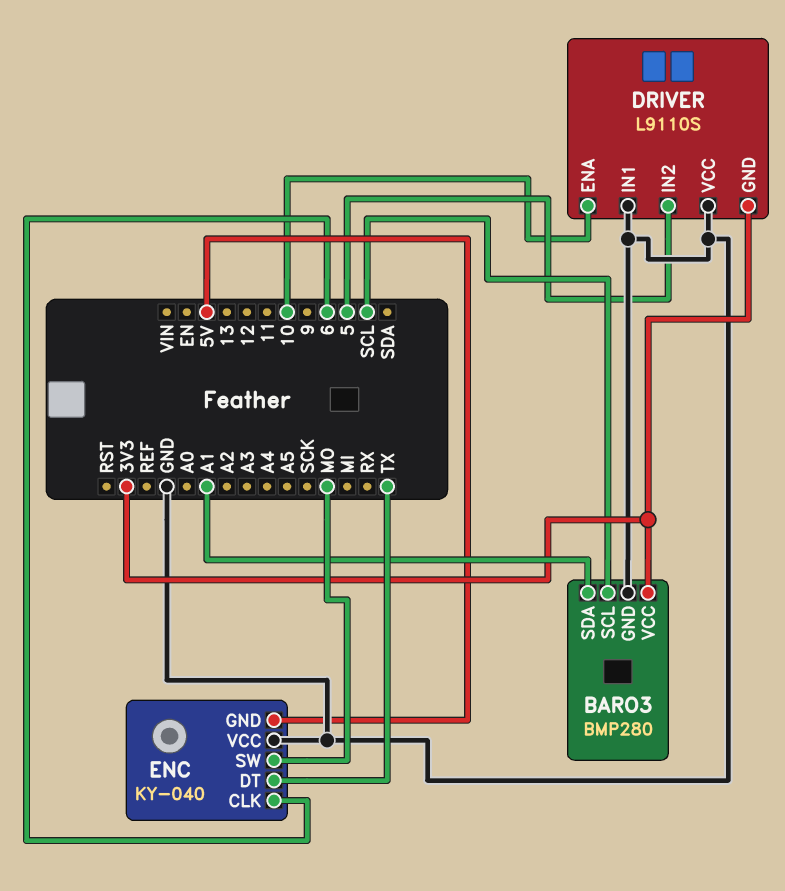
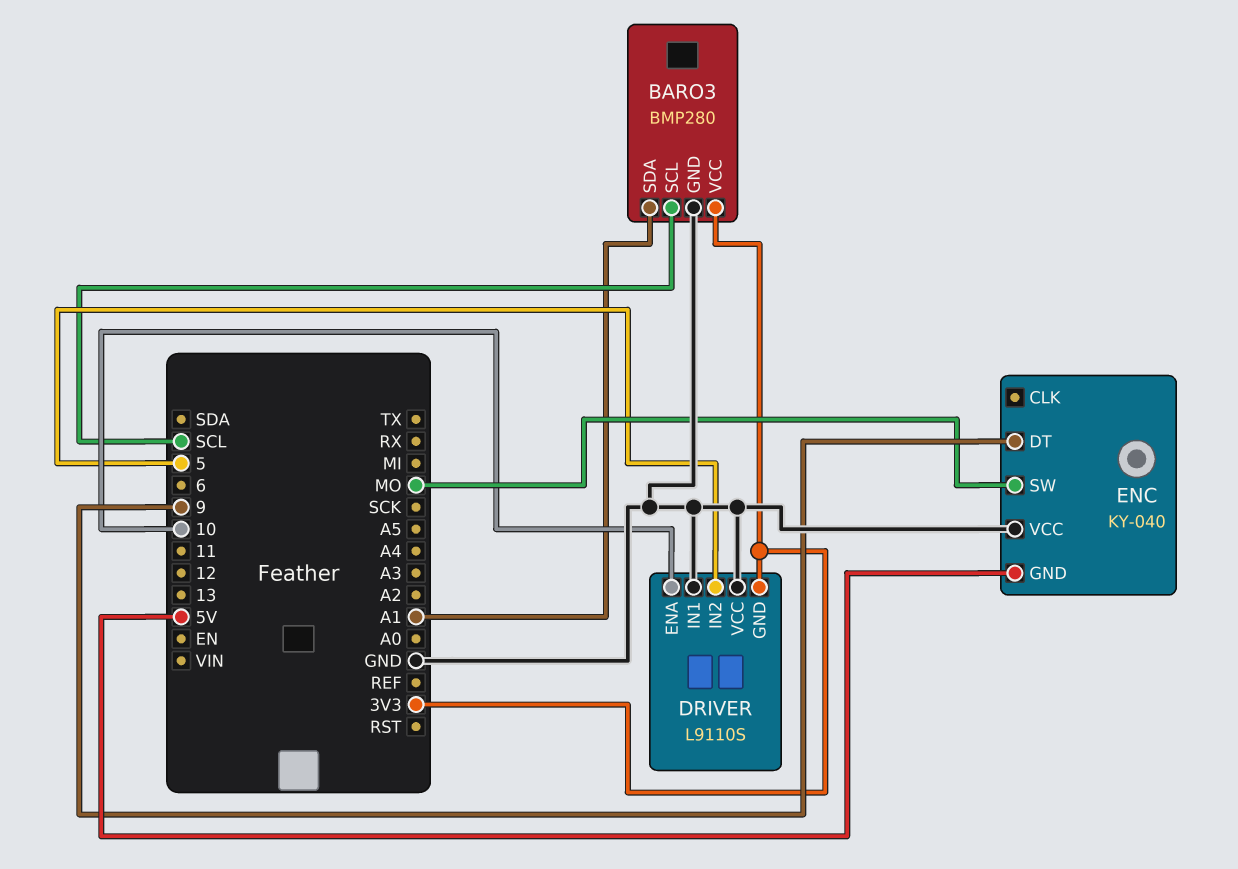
ENC pin CLK: 6 -> none
ENC pin DT: TX -> 9

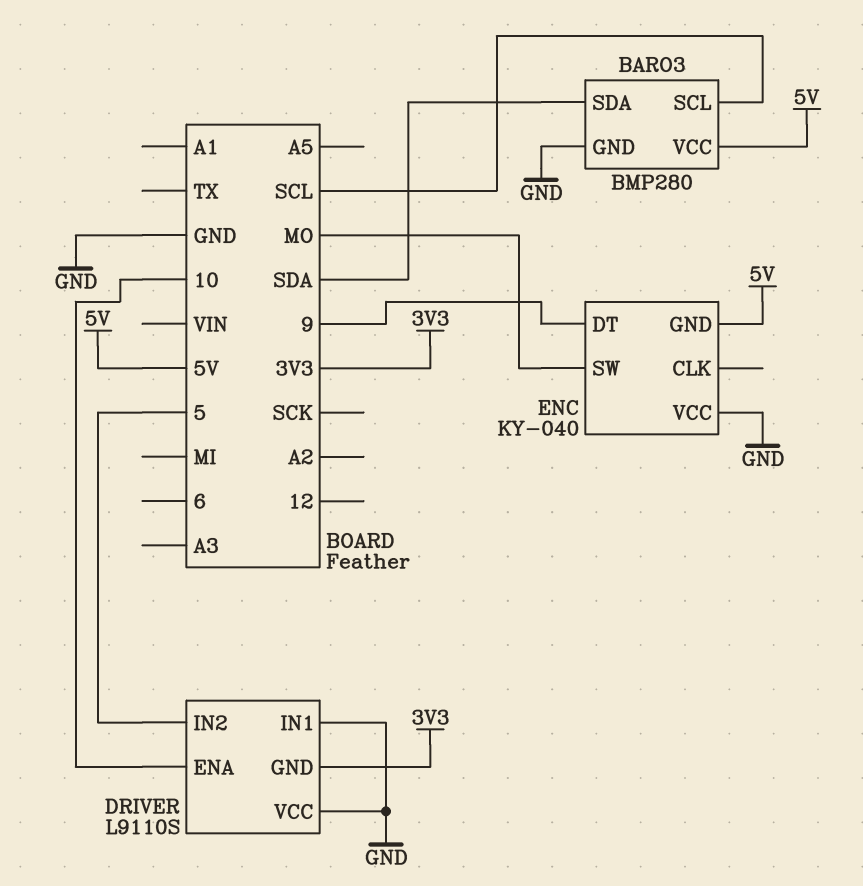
BARO3 pin SDA: A1 -> SDA
BARO3 pin VCC: 3V3 -> 5V

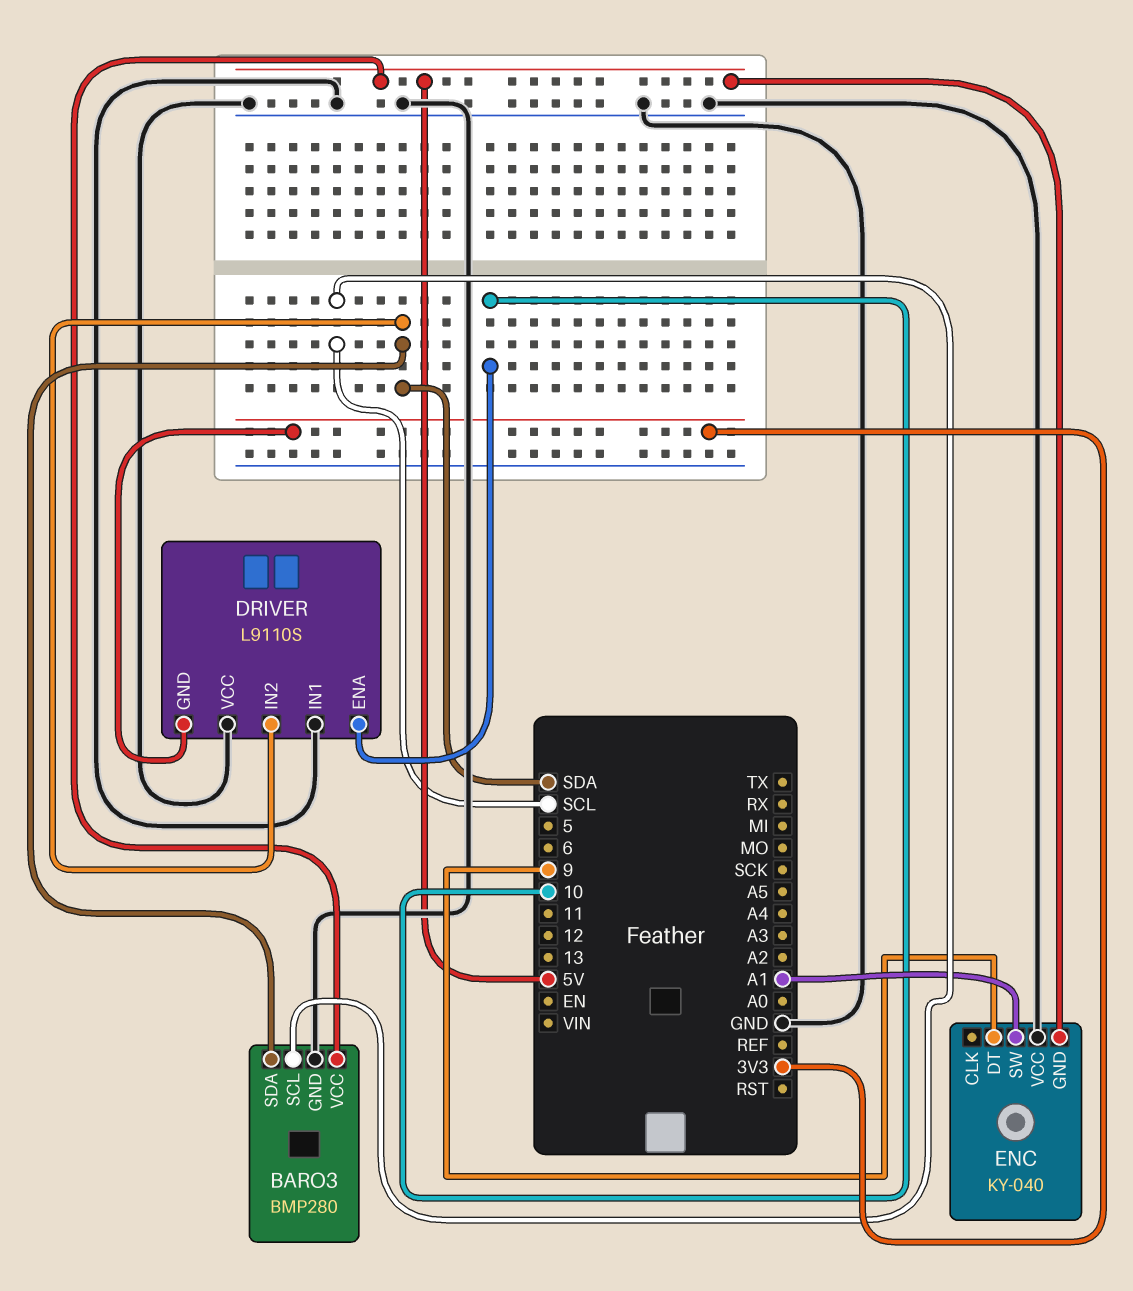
DRIVER pin IN2: 5 -> SDA
ENC pin SW: MO -> A1

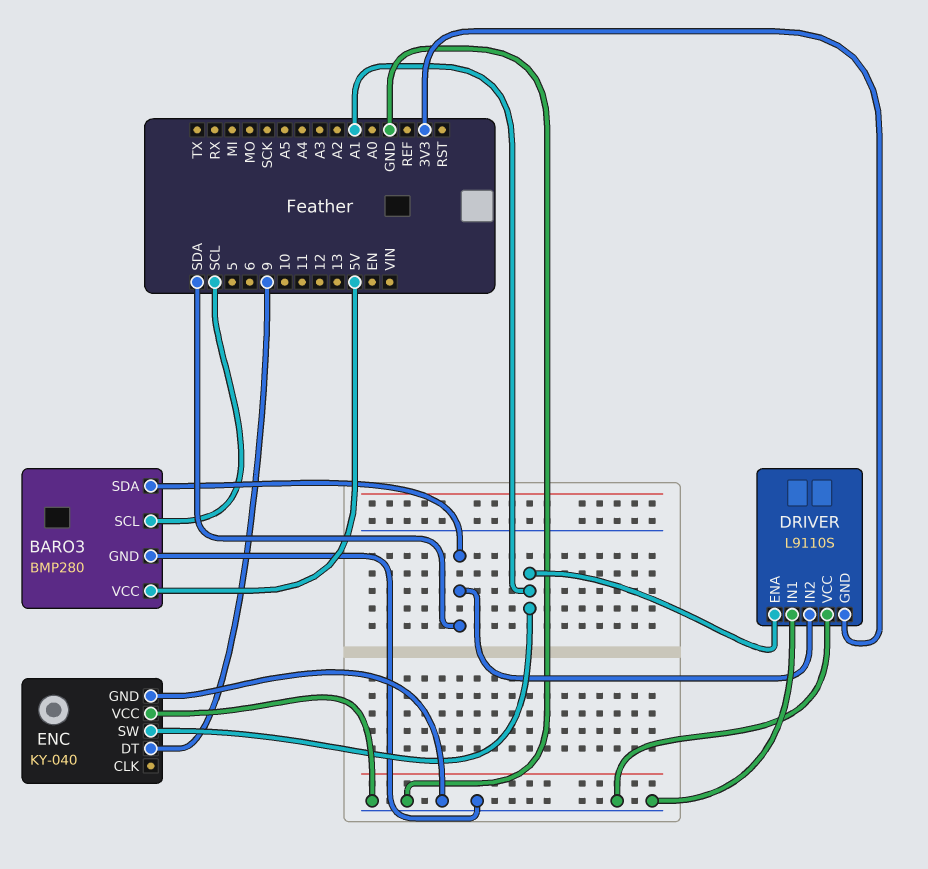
DRIVER pin ENA: 10 -> A1
ENC pin GND: 5V -> GND

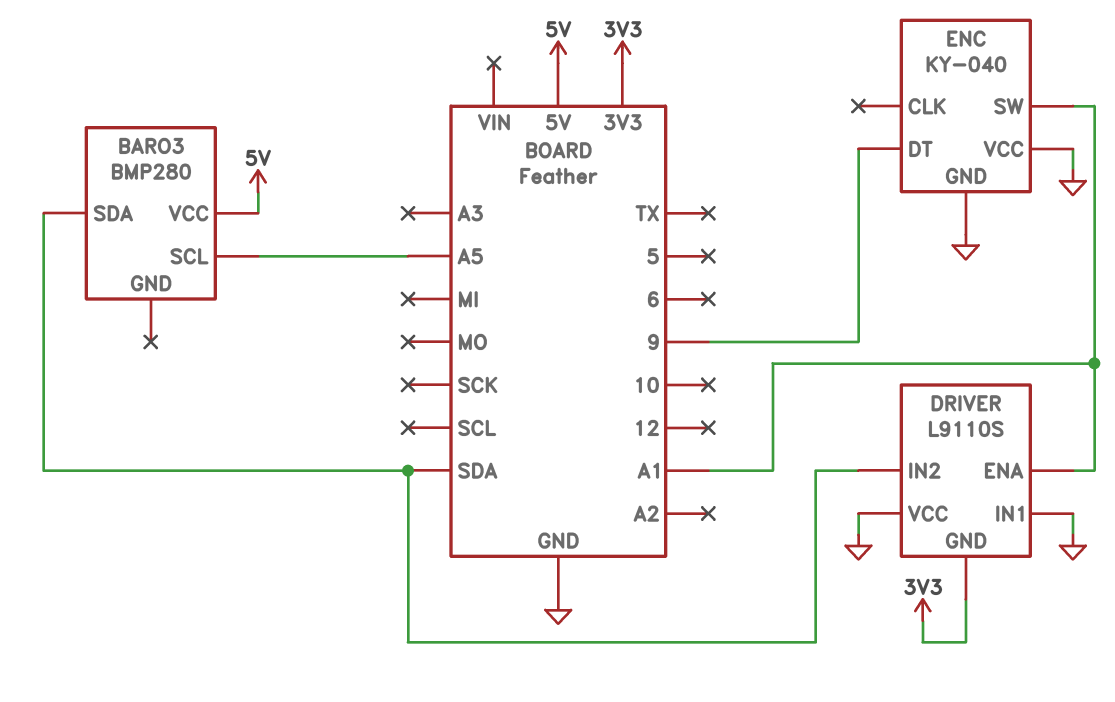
BARO3 pin GND: GND -> none
BARO3 pin SCL: SCL -> A5

